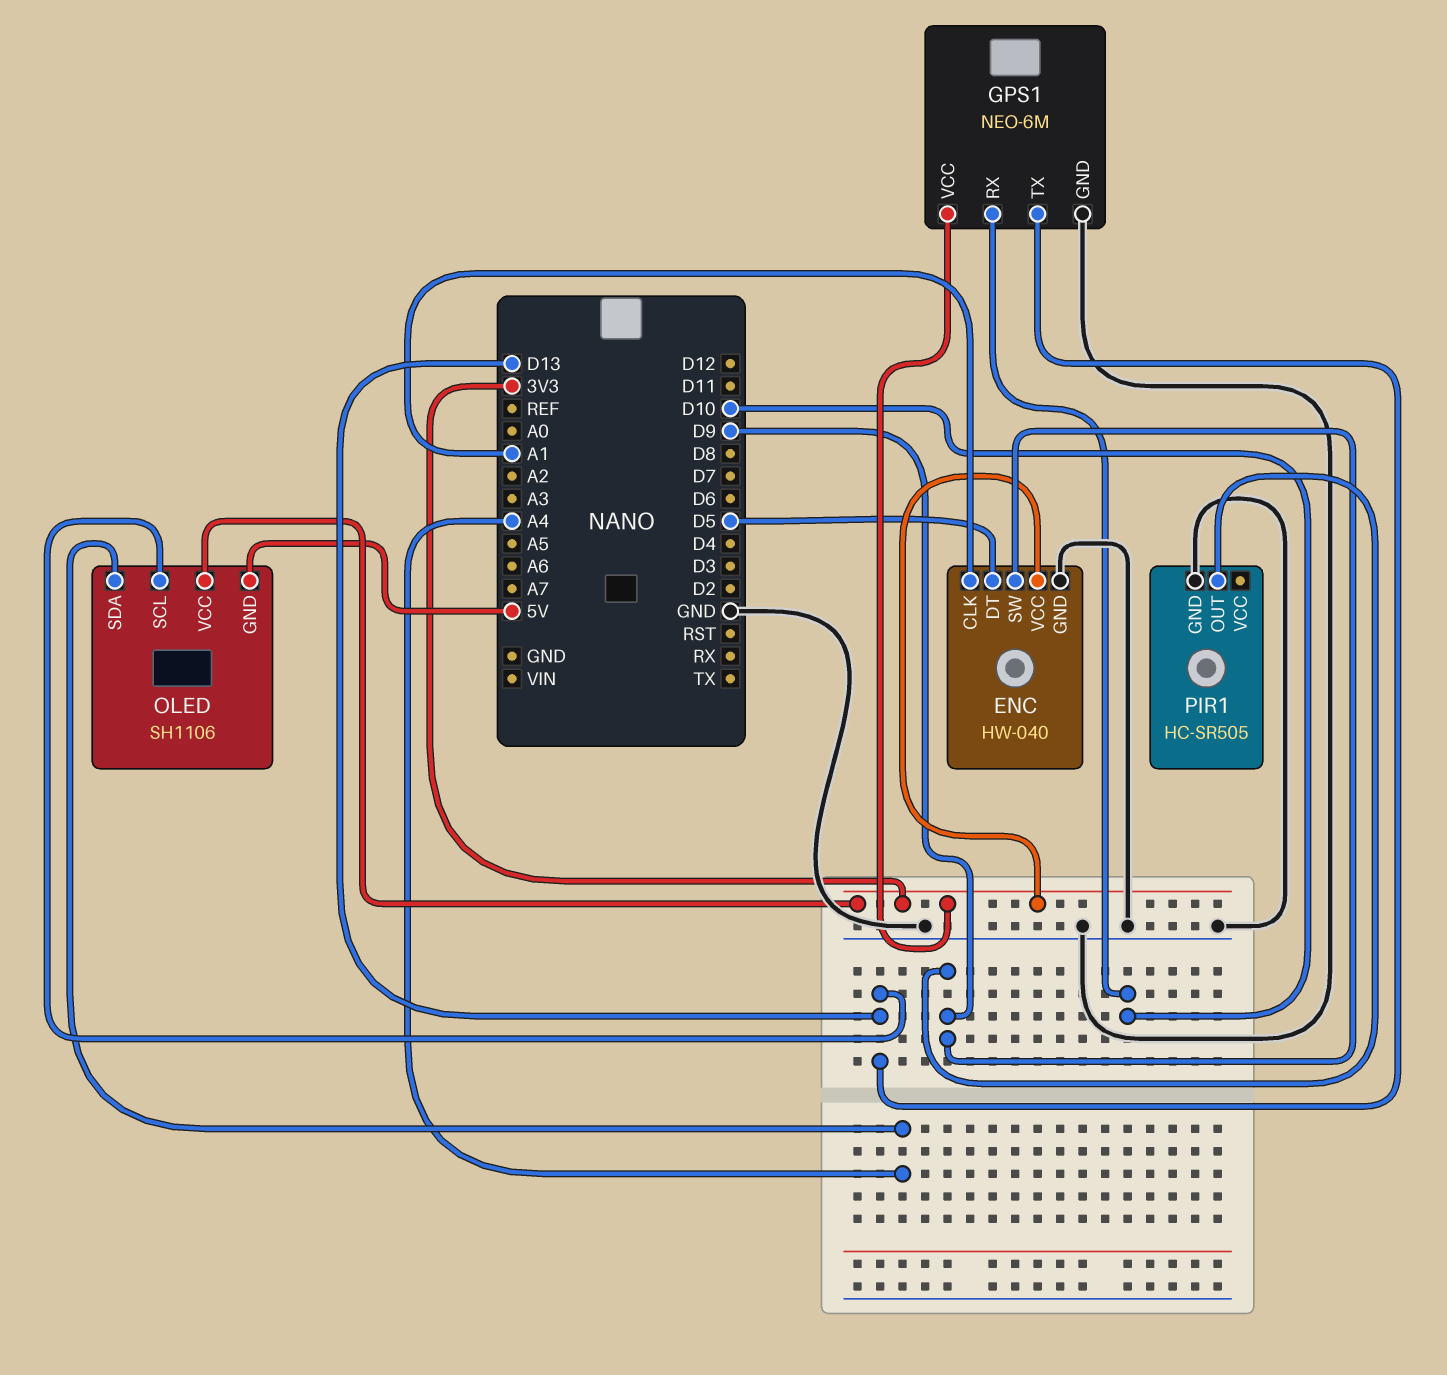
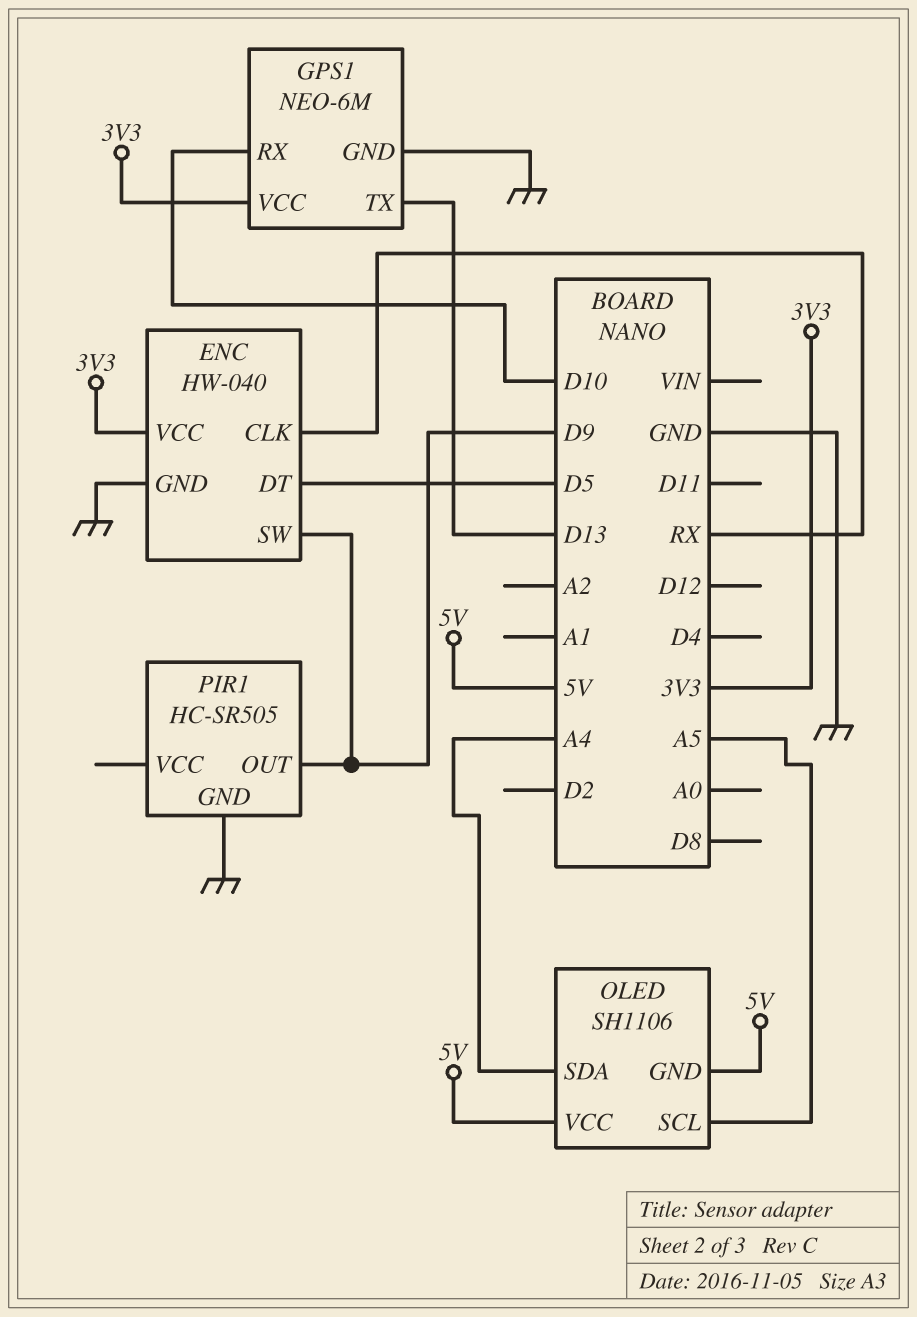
ENC pin CLK: A1 -> RX
OLED pin SCL: D13 -> A5
OLED pin VCC: 3V3 -> 5V

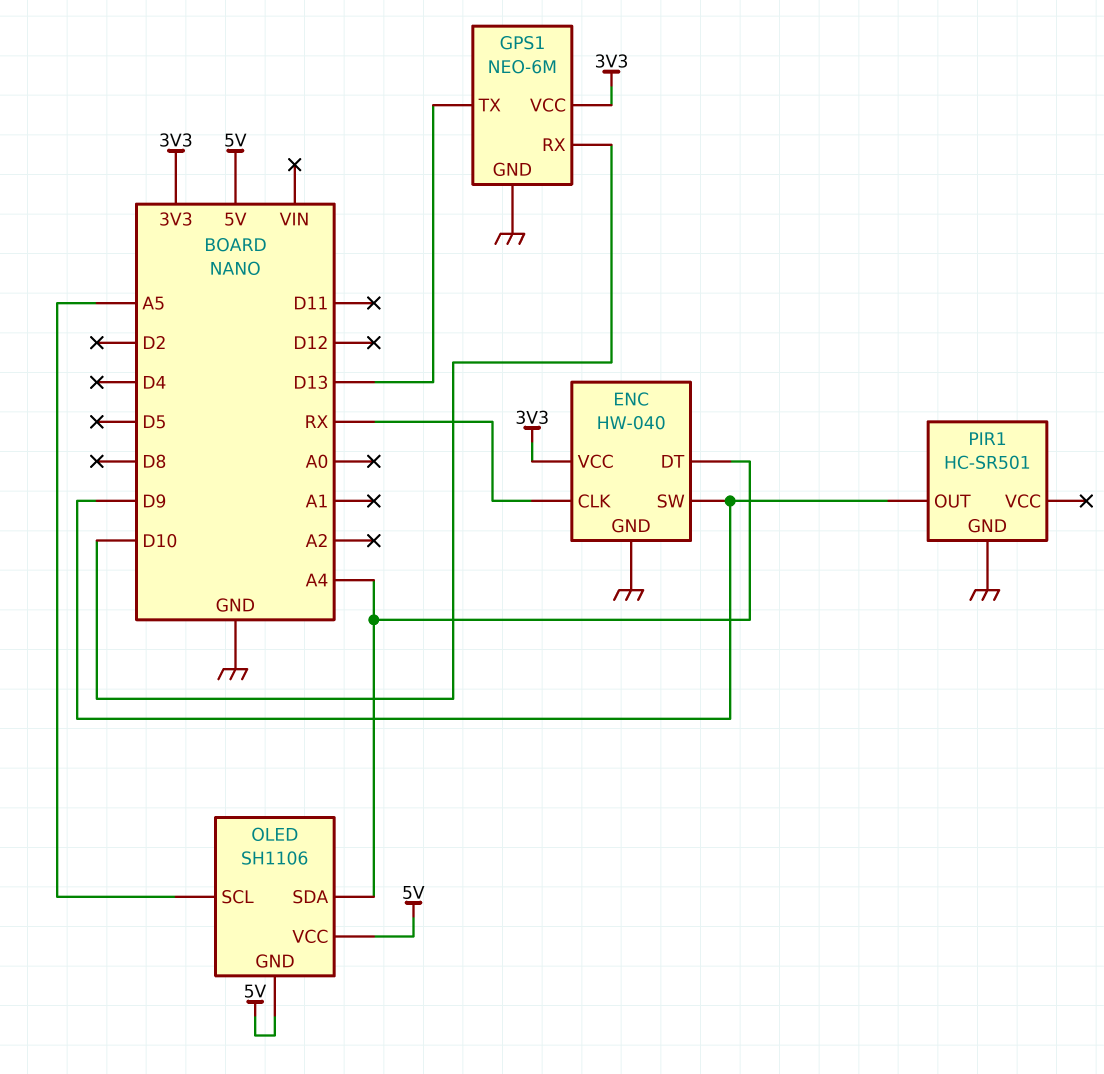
ENC pin DT: D5 -> A4
PIR1: HC-SR505 -> HC-SR501

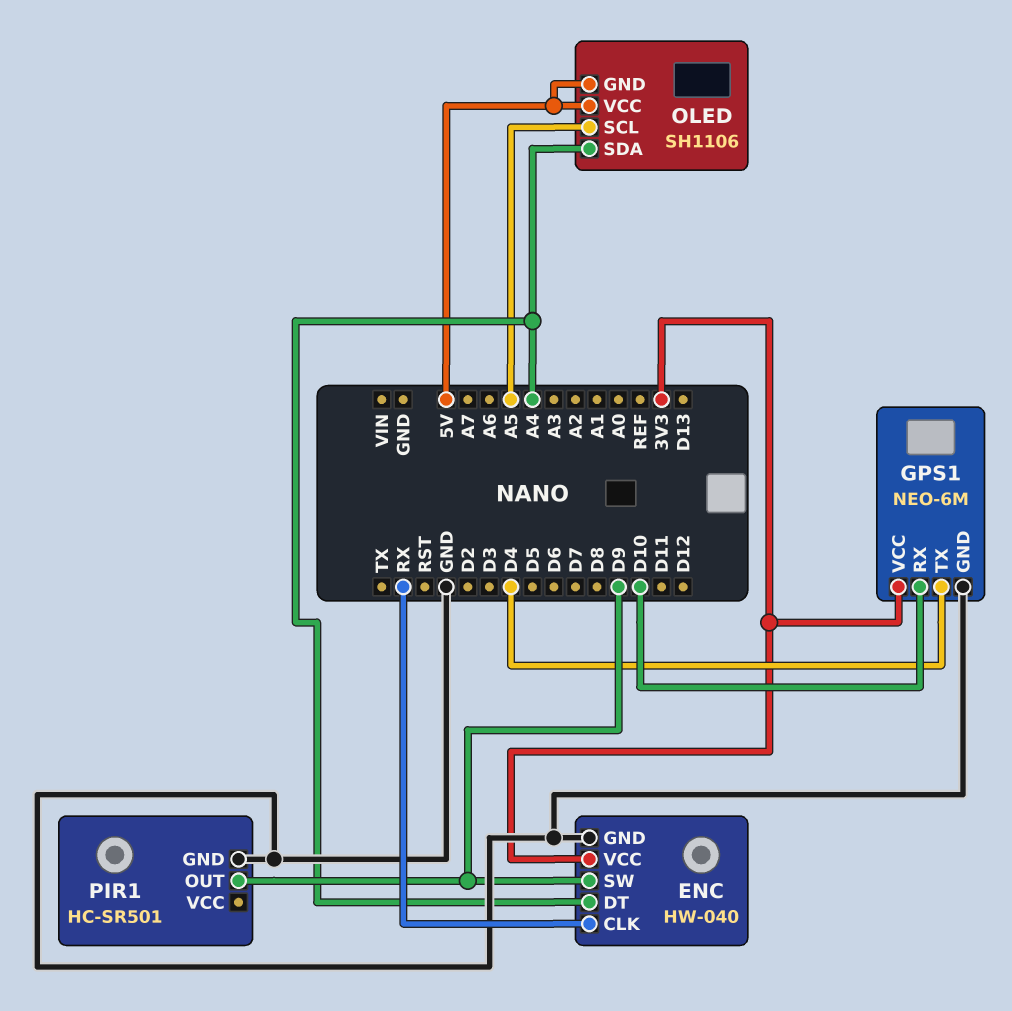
GPS1 pin TX: D13 -> D4

